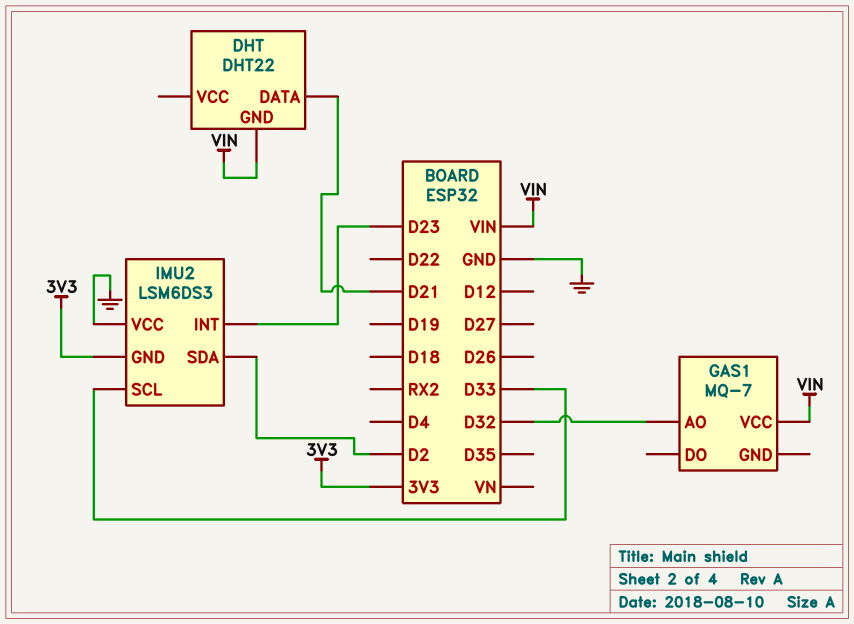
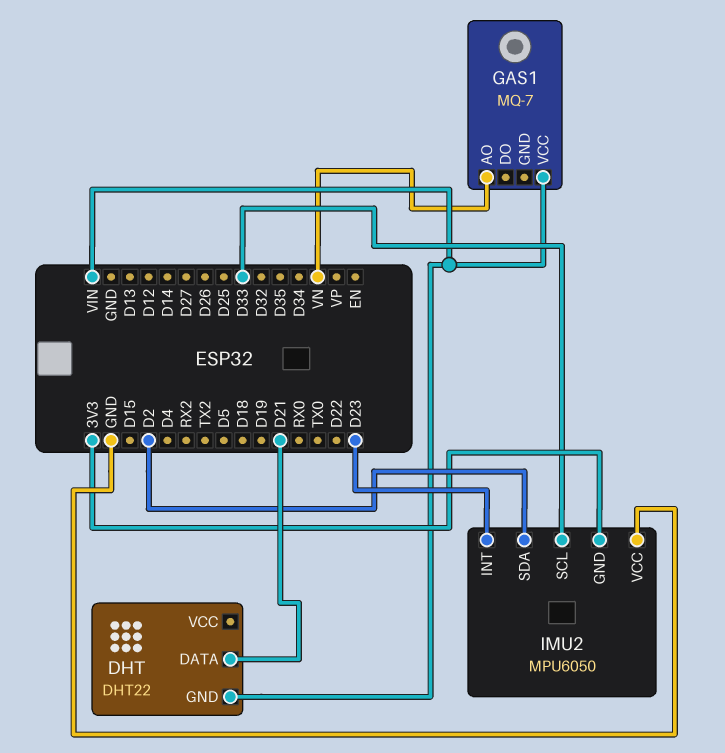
GAS1 pin AO: D32 -> VN
IMU2: LSM6DS3 -> MPU6050

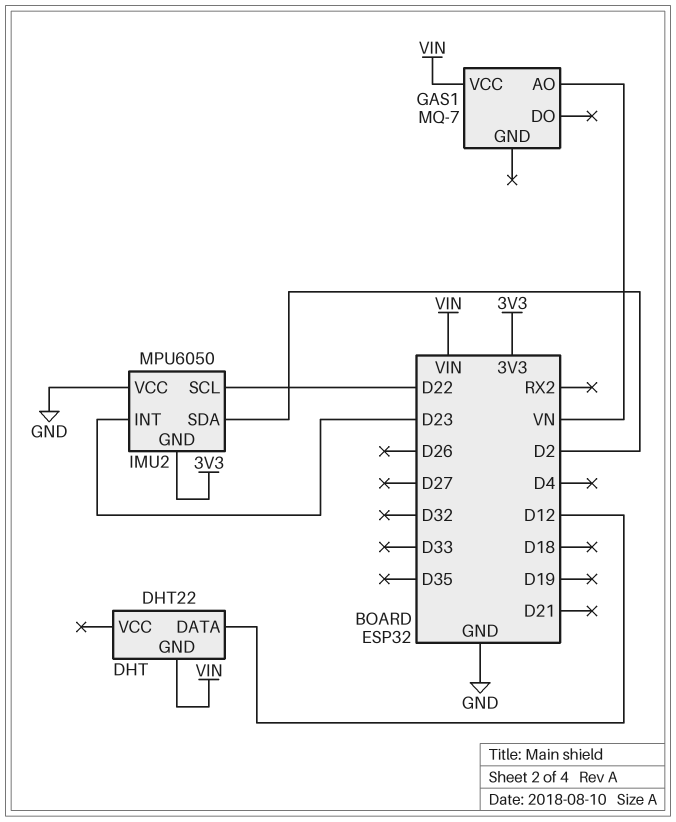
DHT pin DATA: D21 -> D12
IMU2 pin SCL: D33 -> D22

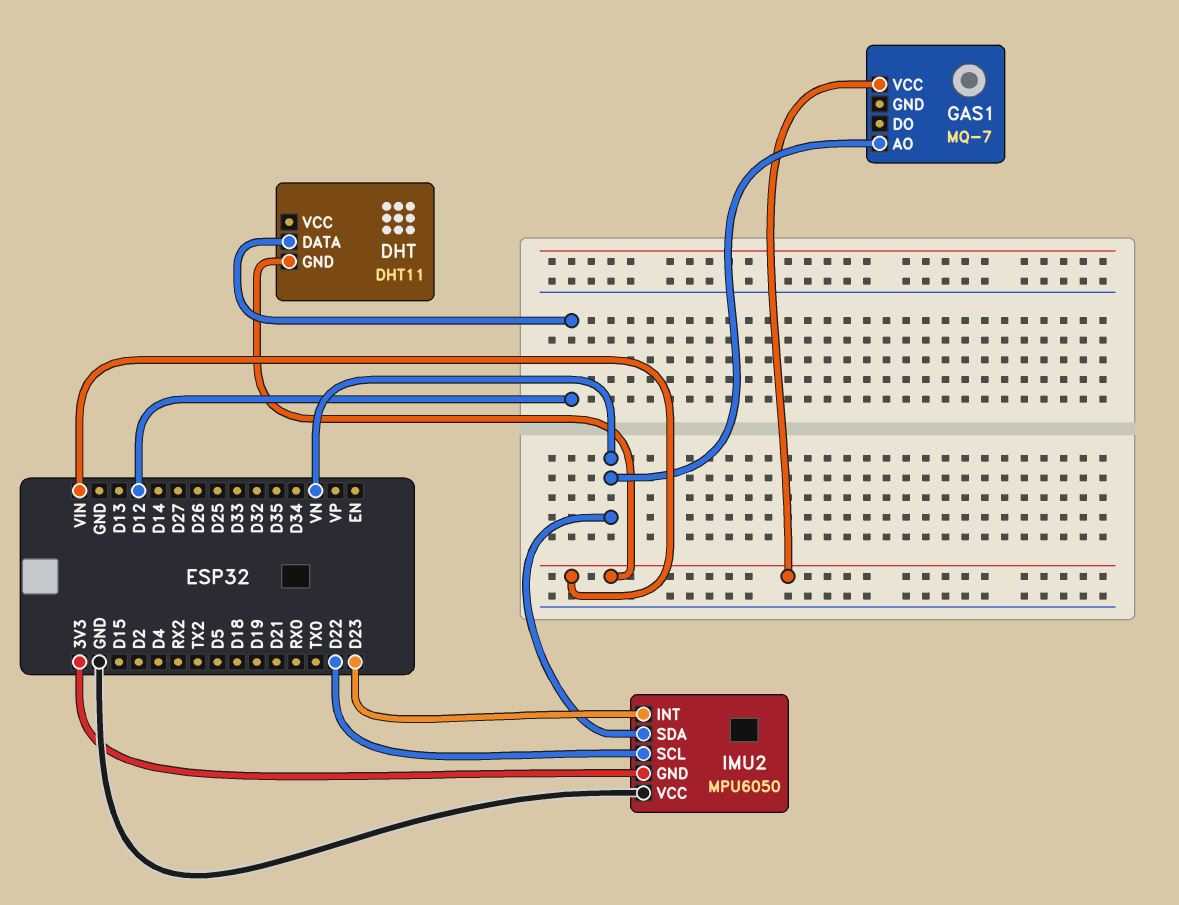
DHT: DHT22 -> DHT11
IMU2 pin SDA: D2 -> VN

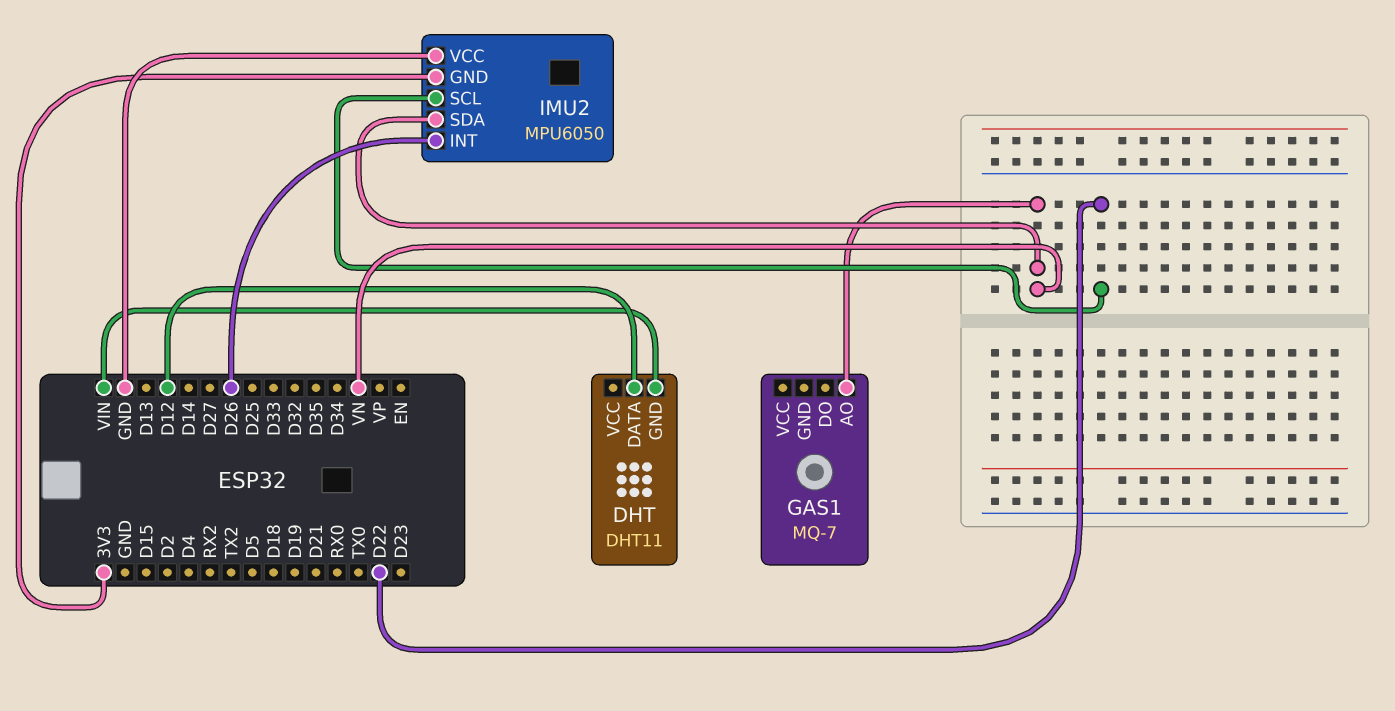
GAS1 pin VCC: VIN -> none
IMU2 pin INT: D23 -> D26

